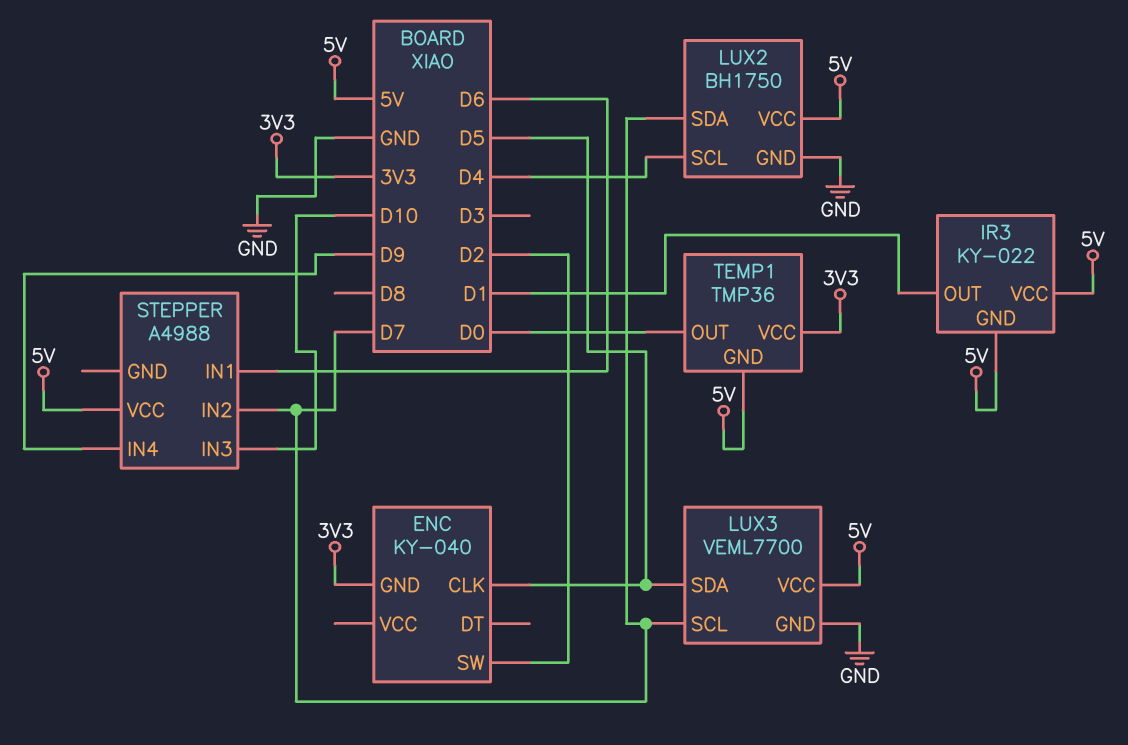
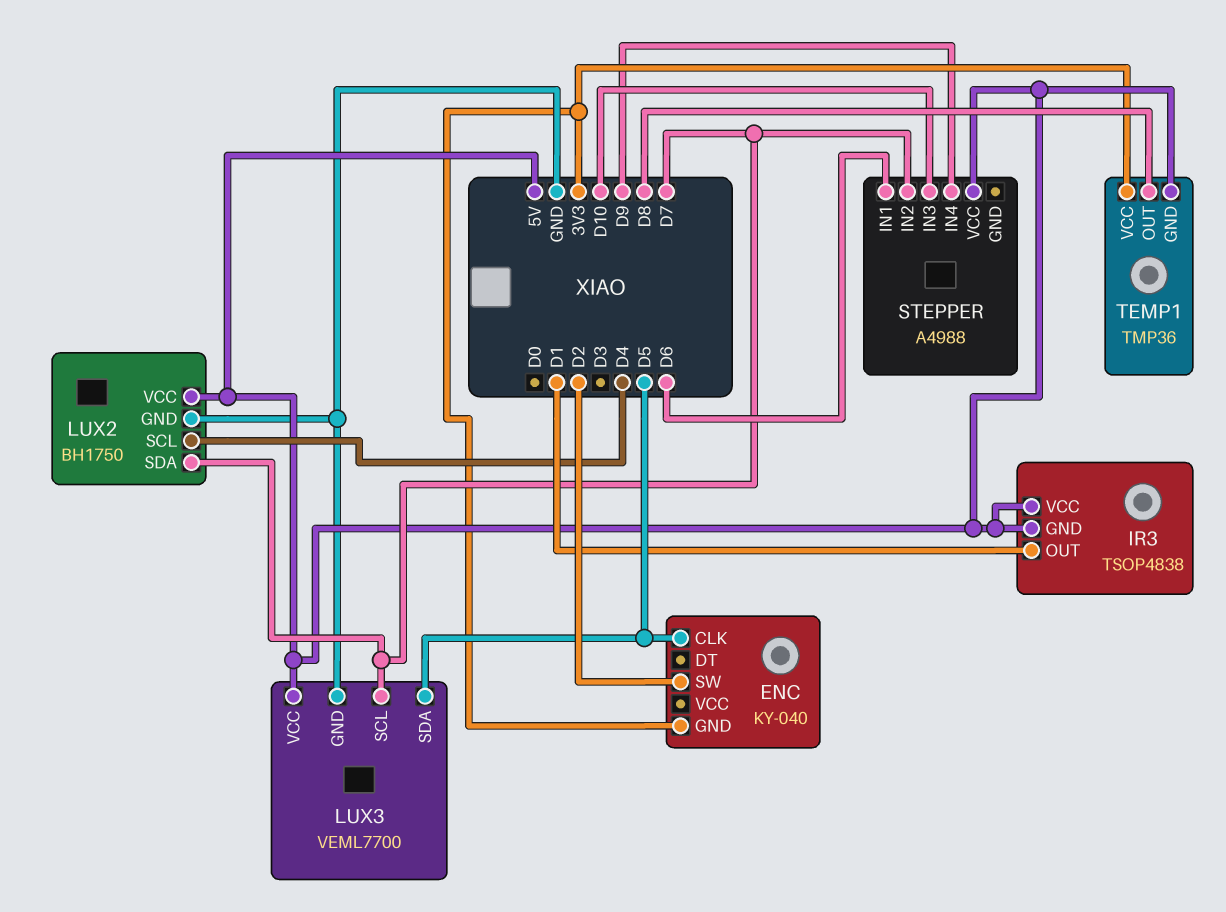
IR3: KY-022 -> TSOP4838
TEMP1 pin OUT: D0 -> D8

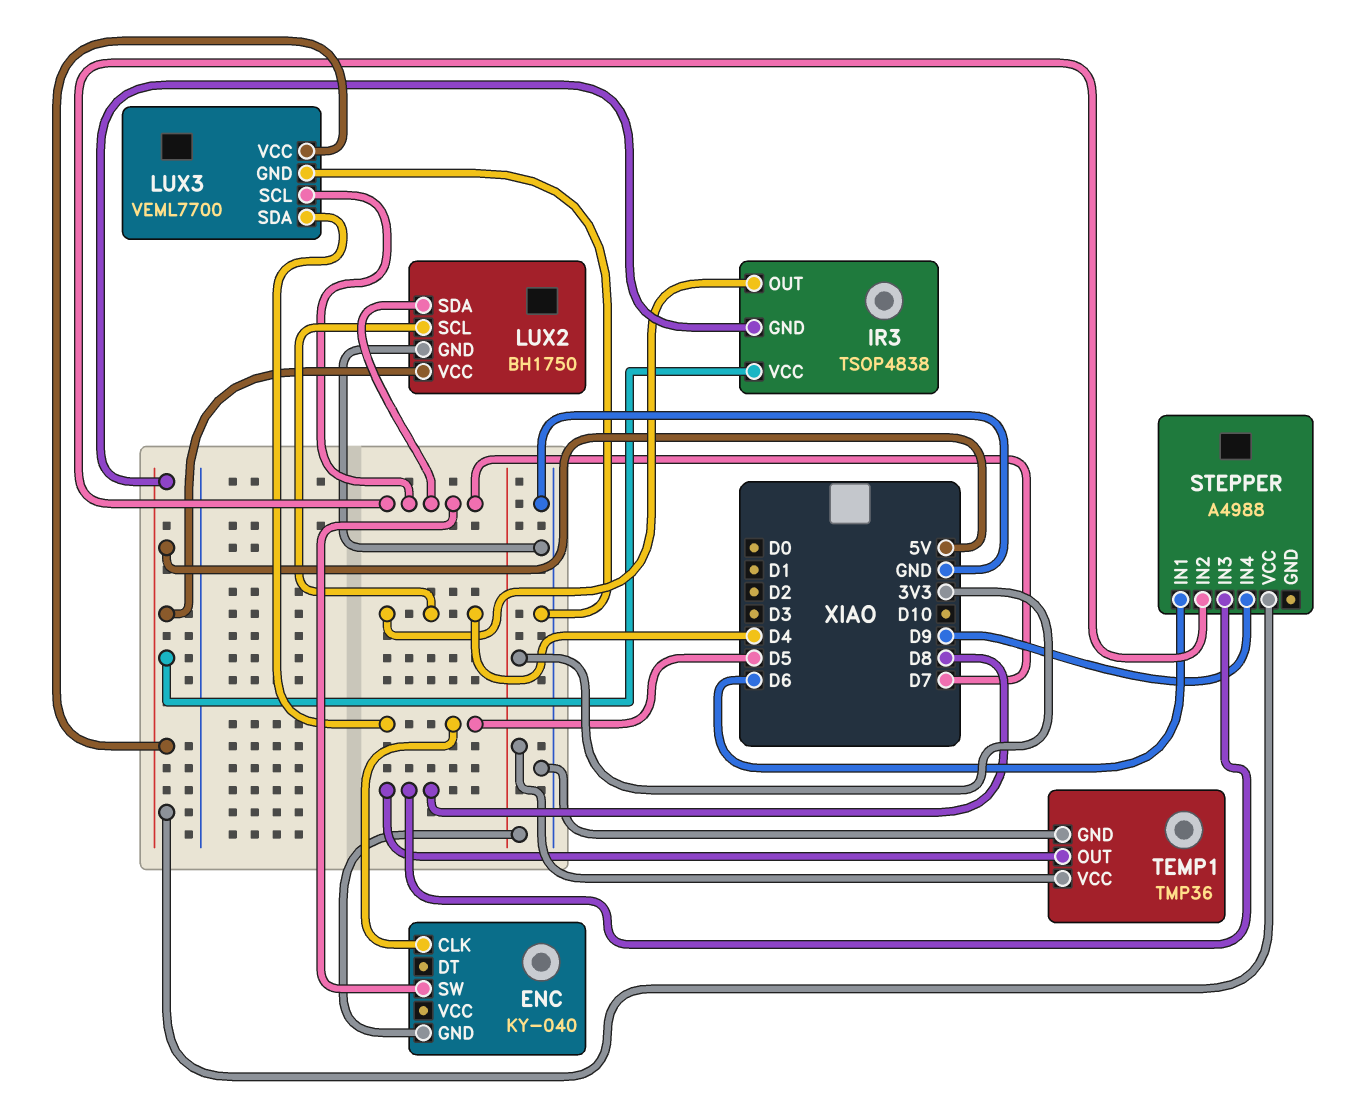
ENC pin SW: D2 -> D7
IR3 pin OUT: D1 -> D4
STEPPER pin IN3: D10 -> D8
TEMP1 pin GND: 5V -> GND

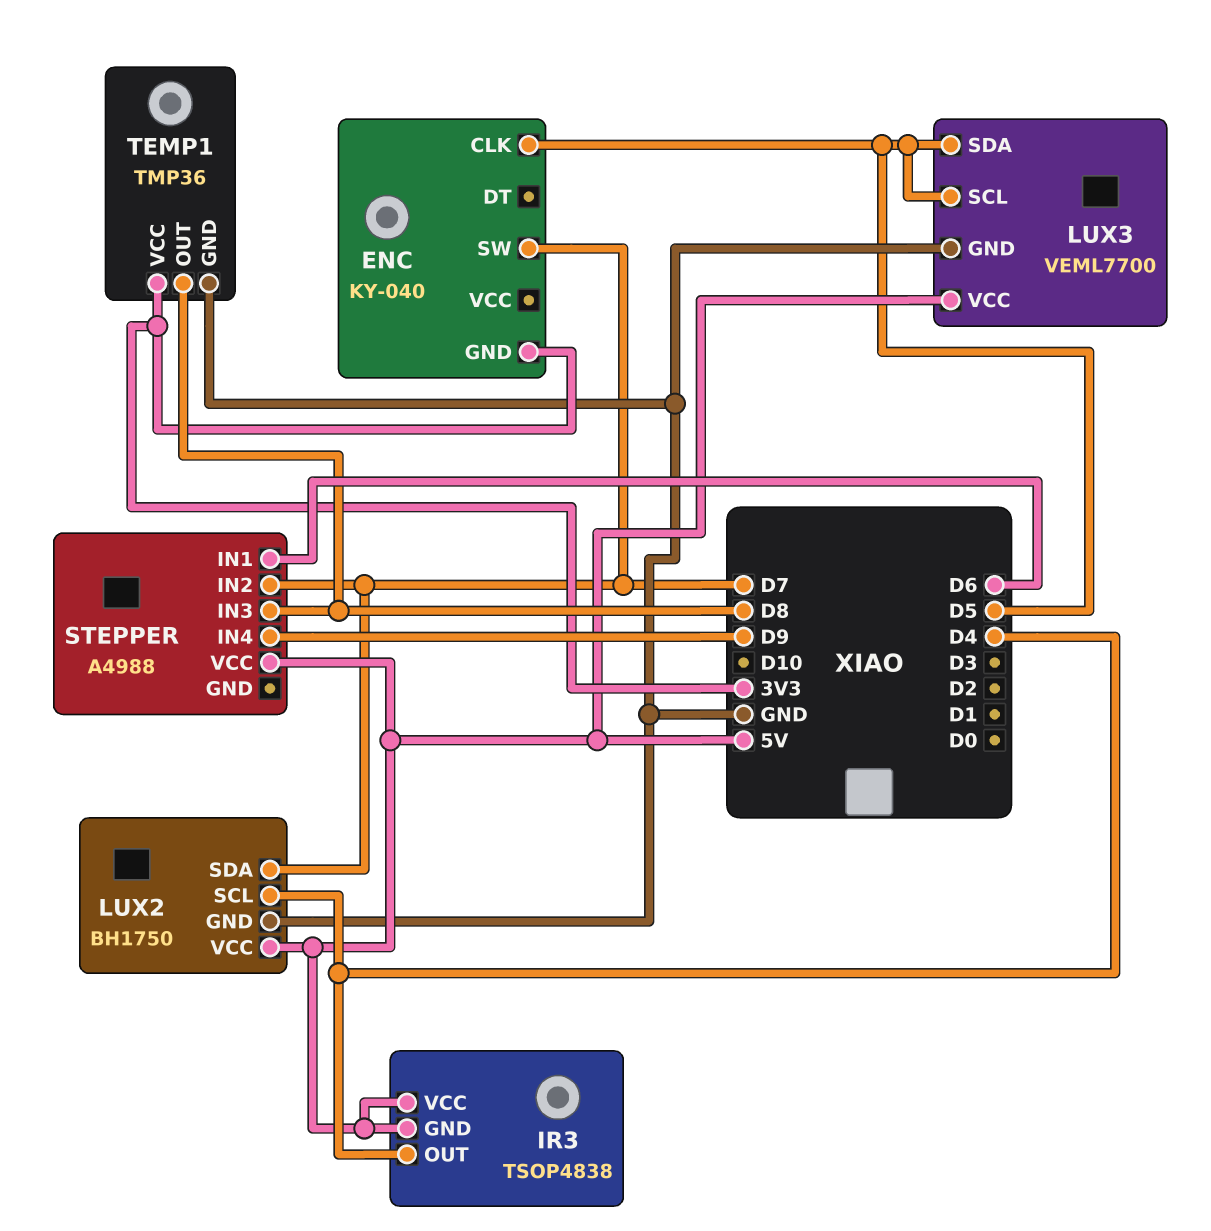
LUX3 pin SCL: D7 -> D5

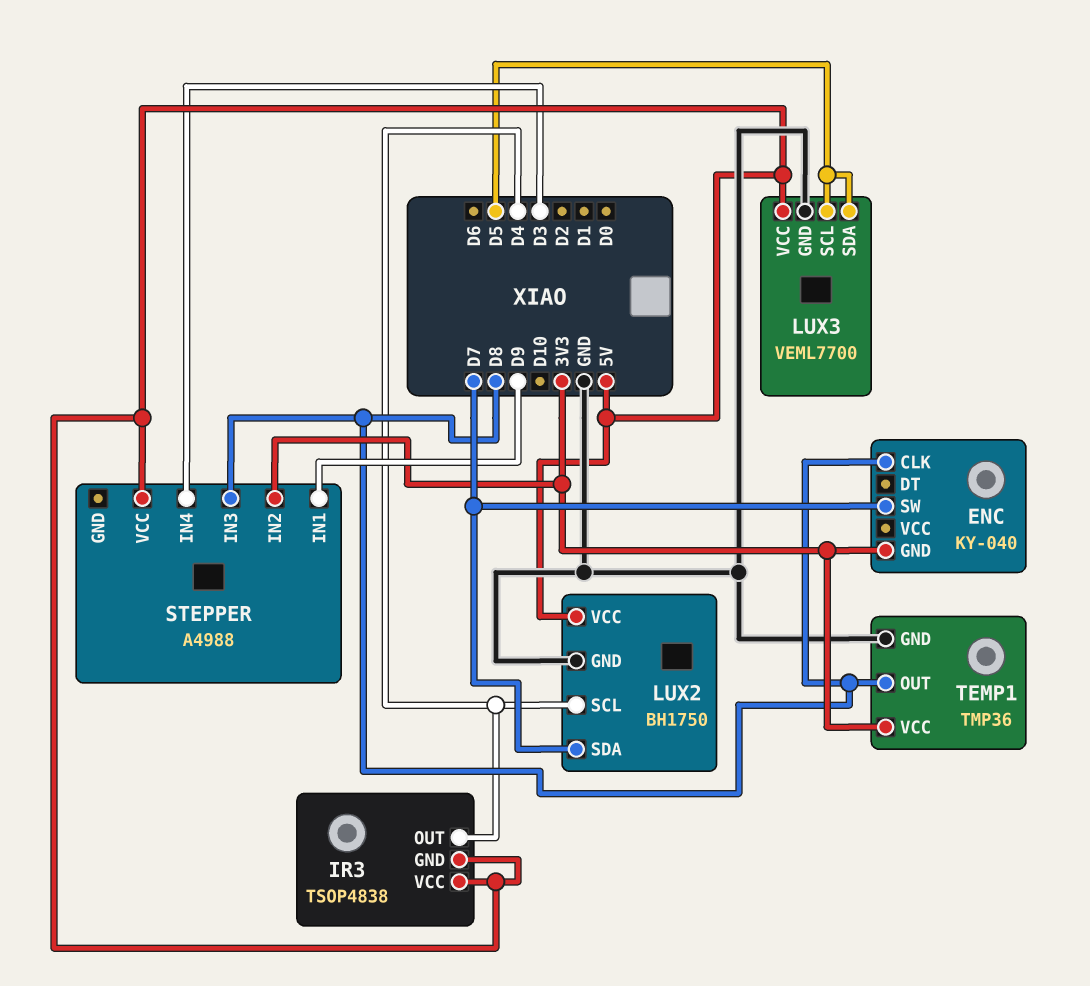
ENC pin CLK: D5 -> D8
STEPPER pin IN1: D6 -> D9
STEPPER pin IN2: D7 -> 3V3
STEPPER pin IN4: D9 -> D3

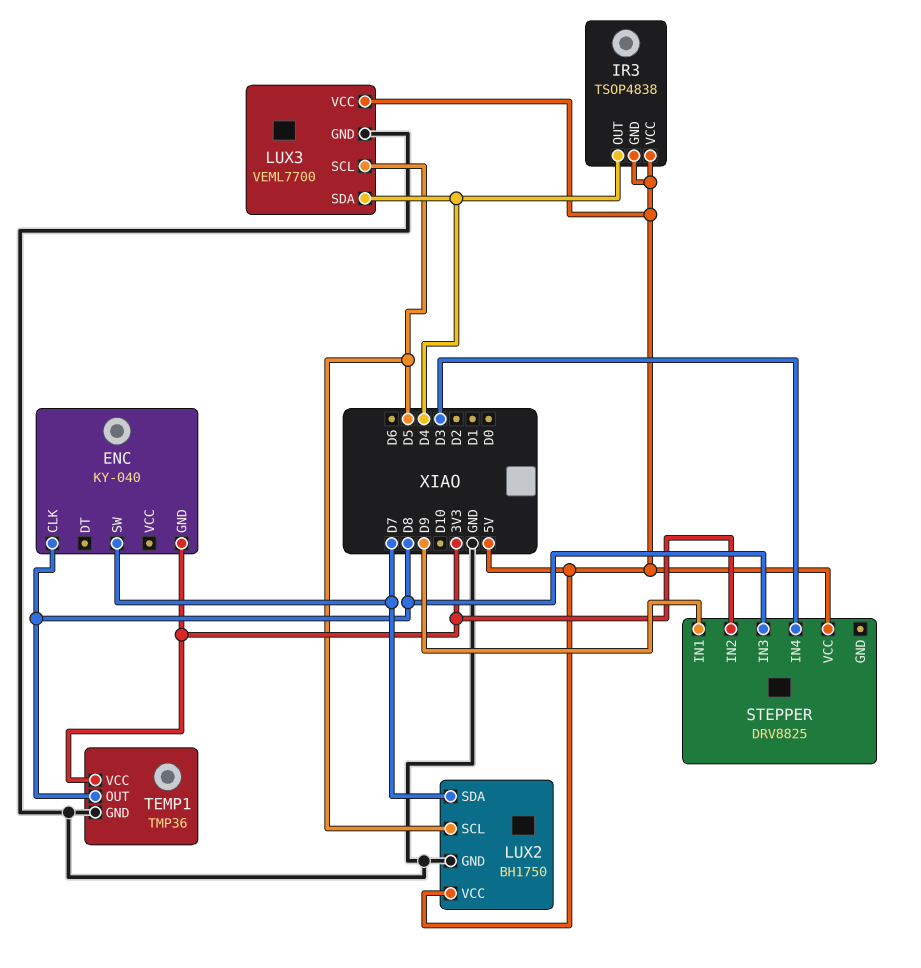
LUX2 pin SCL: D4 -> D5
LUX3 pin SDA: D5 -> D4
STEPPER: A4988 -> DRV8825

